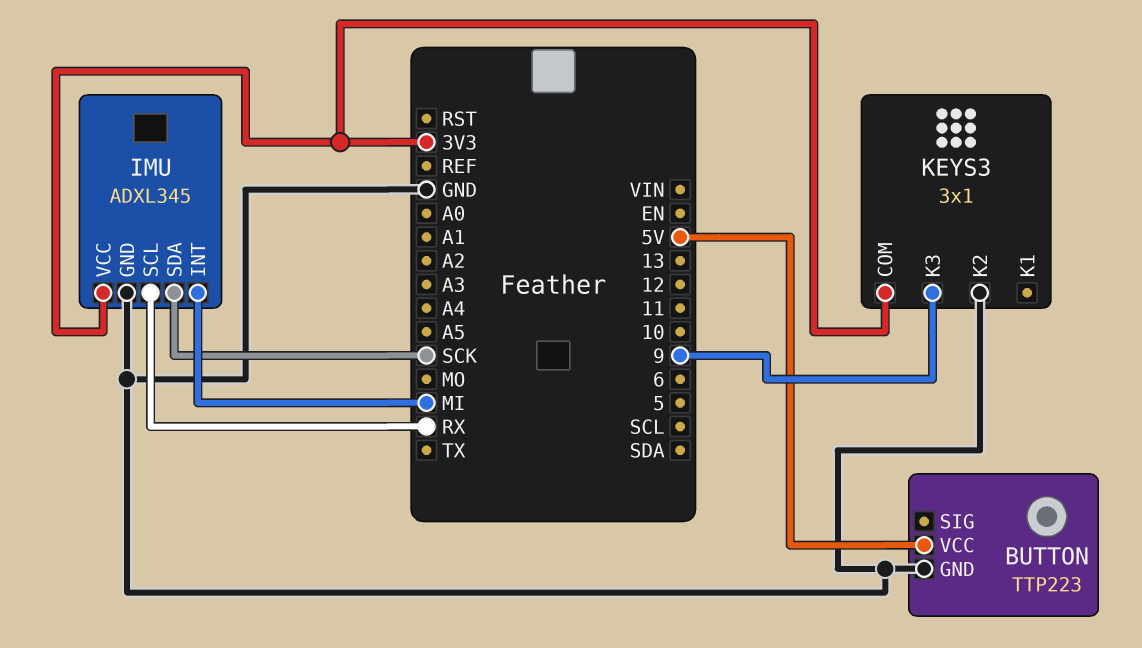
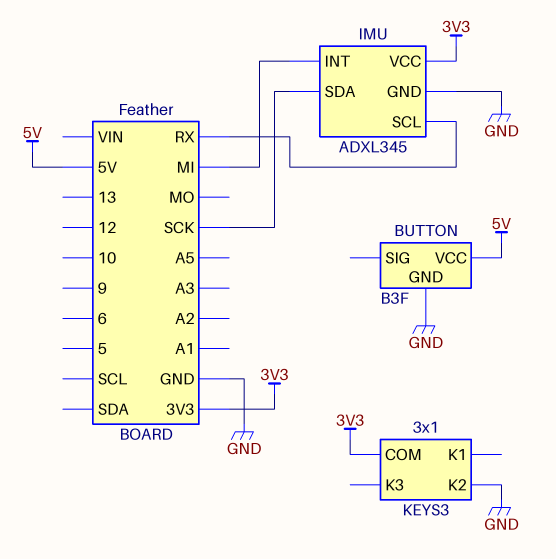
BUTTON: TTP223 -> B3F
KEYS3 pin K3: 9 -> none

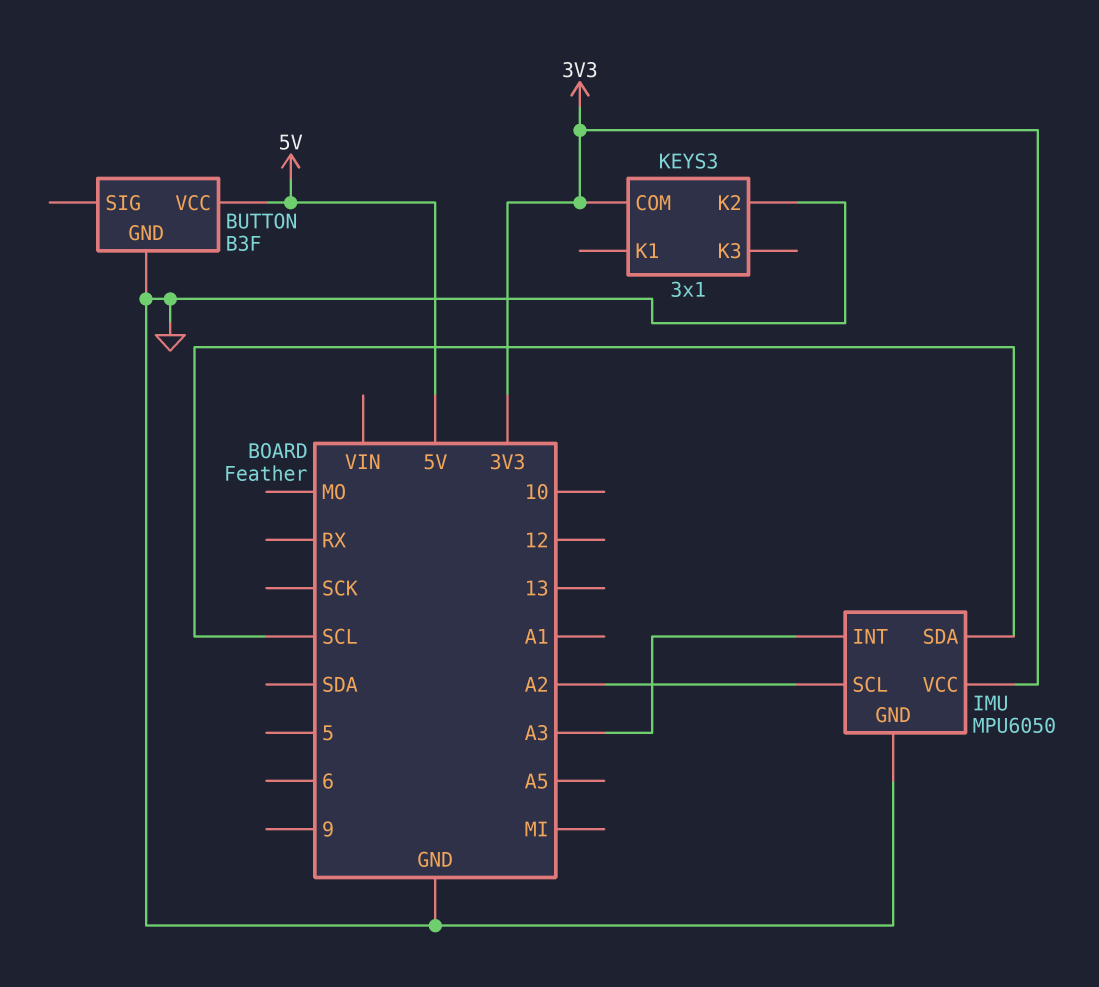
IMU: ADXL345 -> MPU6050
IMU pin INT: MI -> A3
IMU pin SCL: RX -> A2
IMU pin SDA: SCK -> SCL

